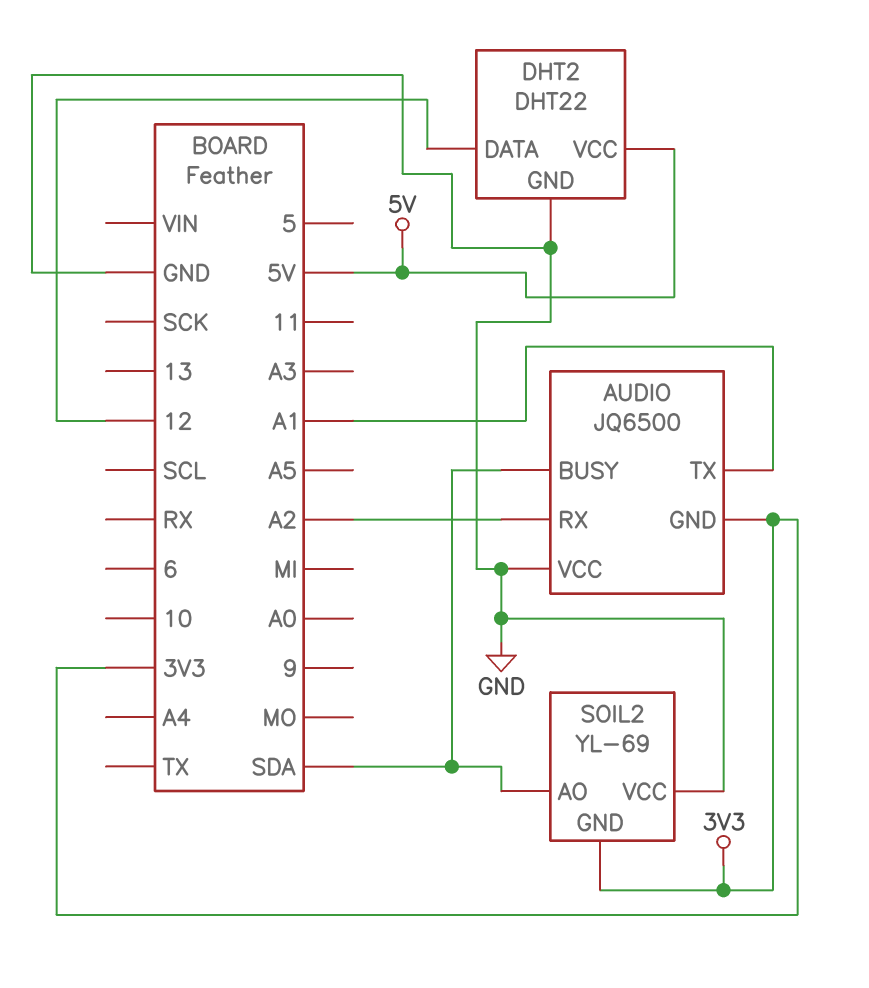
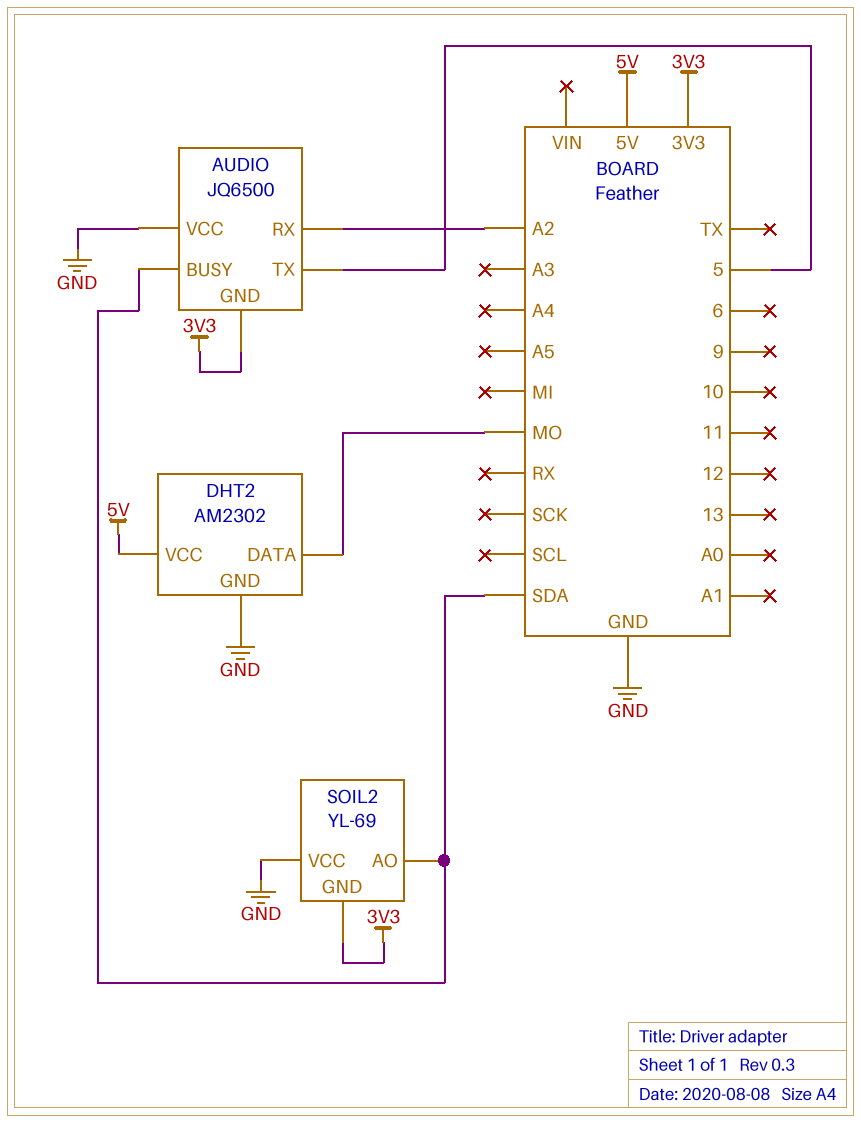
AUDIO pin TX: A1 -> 5
DHT2: DHT22 -> AM2302
DHT2 pin DATA: 12 -> MO

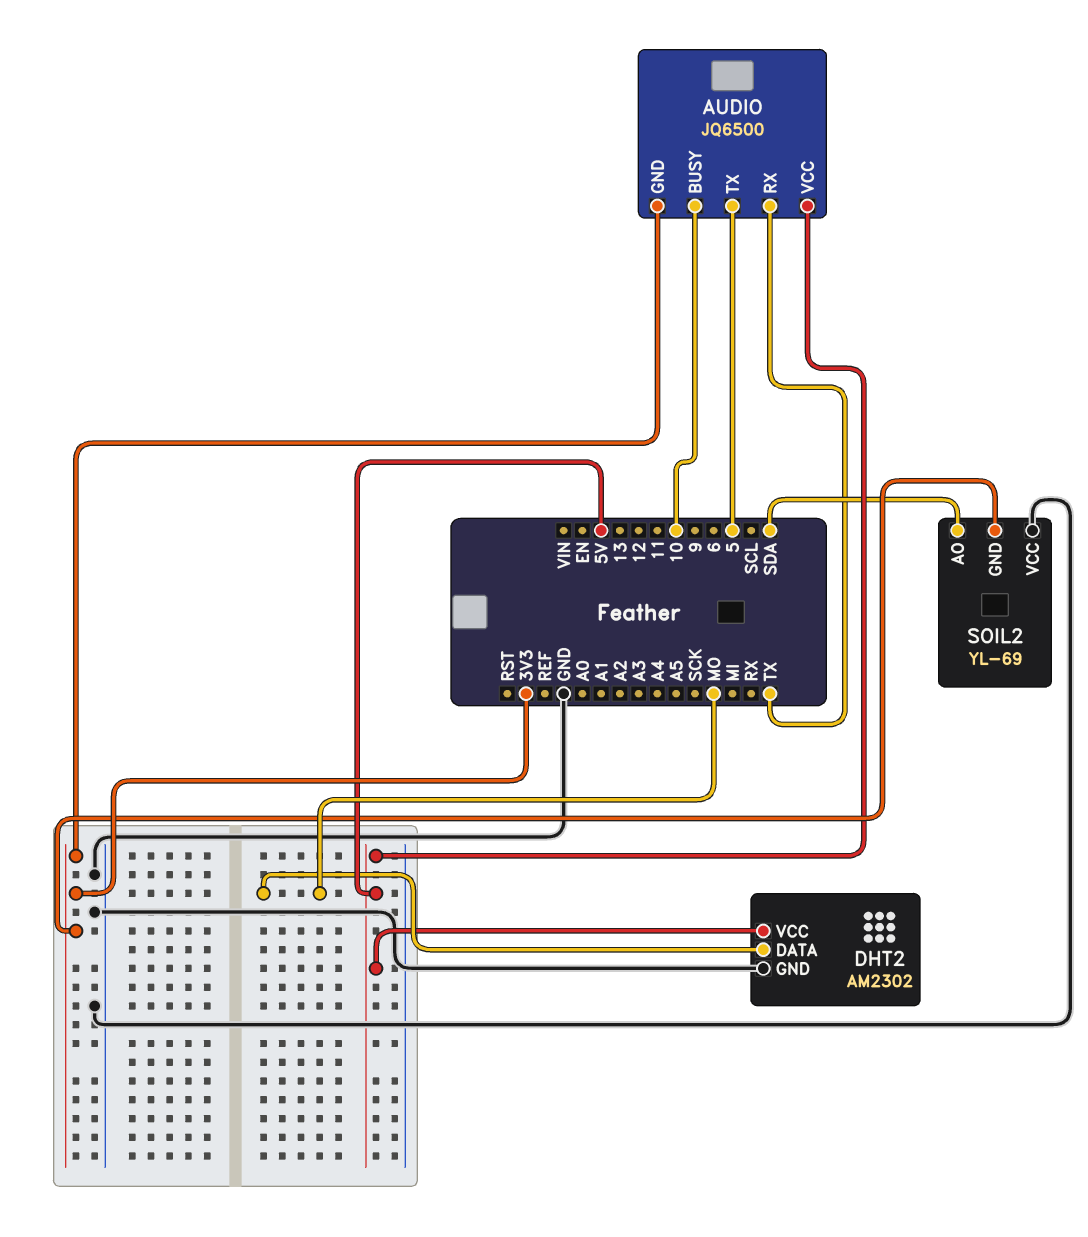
AUDIO pin BUSY: SDA -> 10
AUDIO pin RX: A2 -> TX
AUDIO pin VCC: GND -> 5V

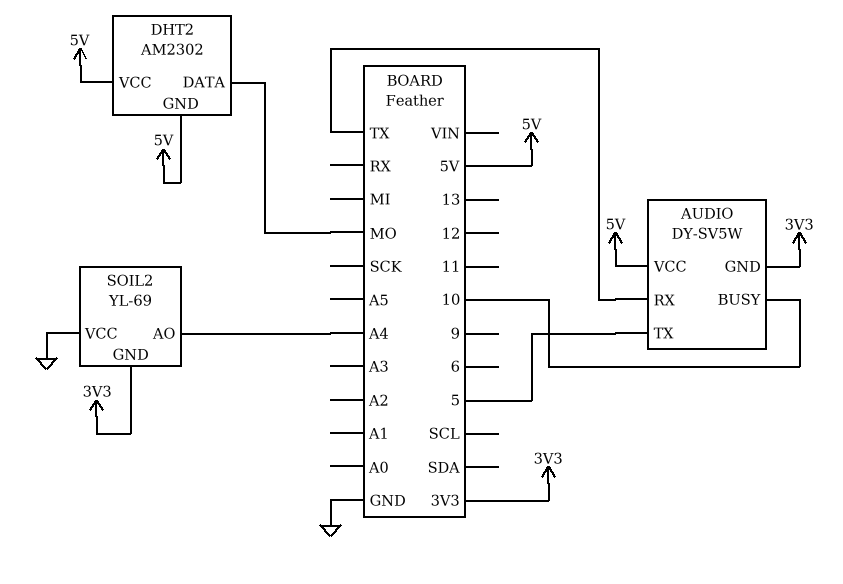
AUDIO: JQ6500 -> DY-SV5W
DHT2 pin GND: GND -> 5V
SOIL2 pin AO: SDA -> A4

